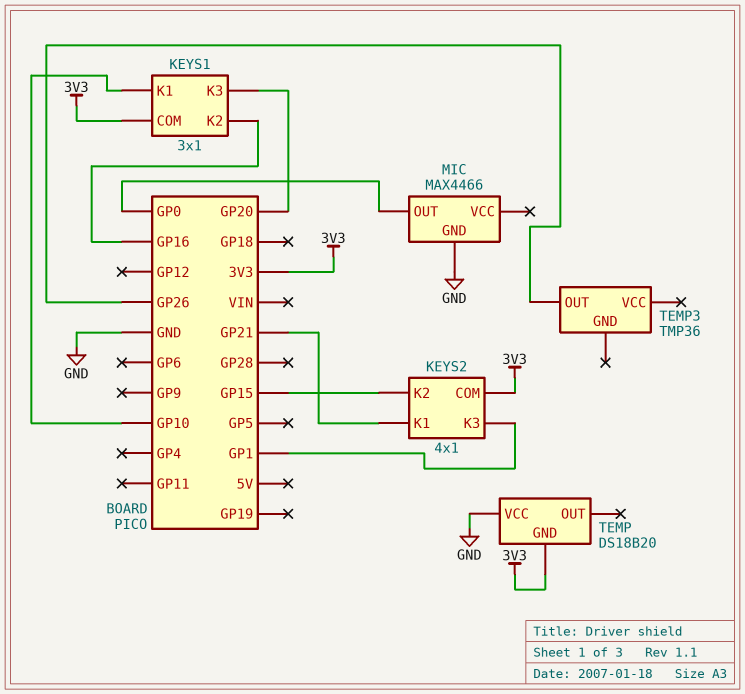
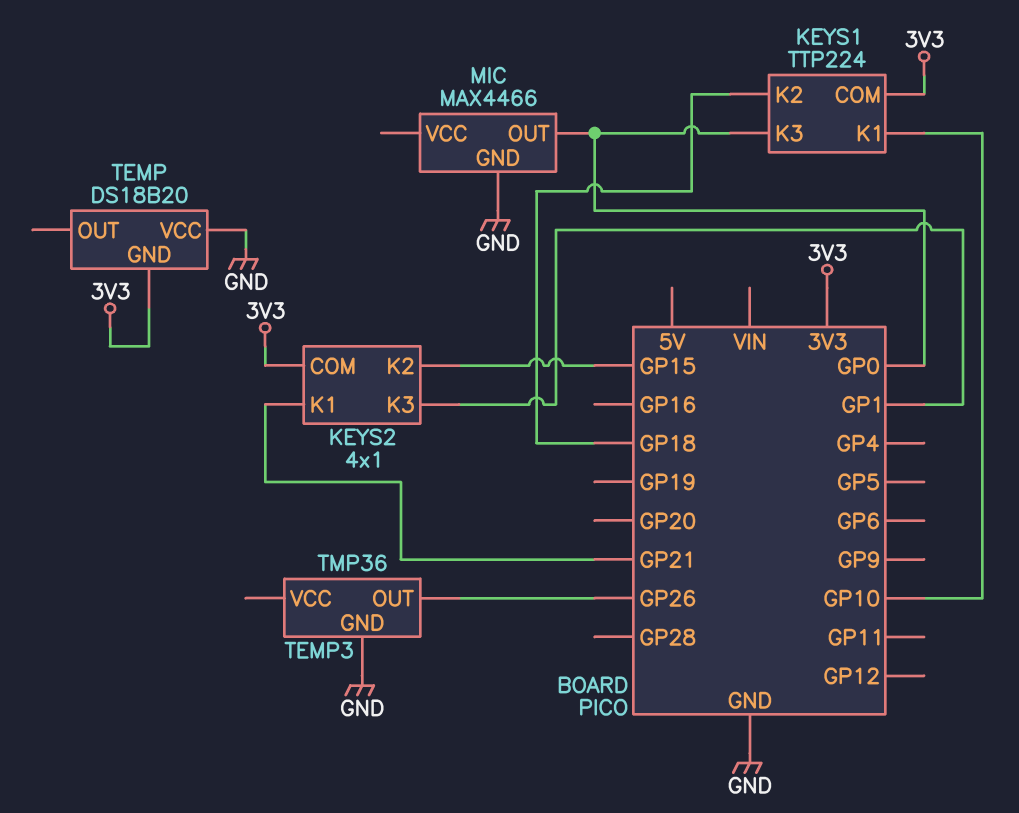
KEYS1: 3x1 -> TTP224
KEYS1 pin K2: GP16 -> GP18
KEYS1 pin K3: GP20 -> GP0
TEMP3 pin GND: none -> GND

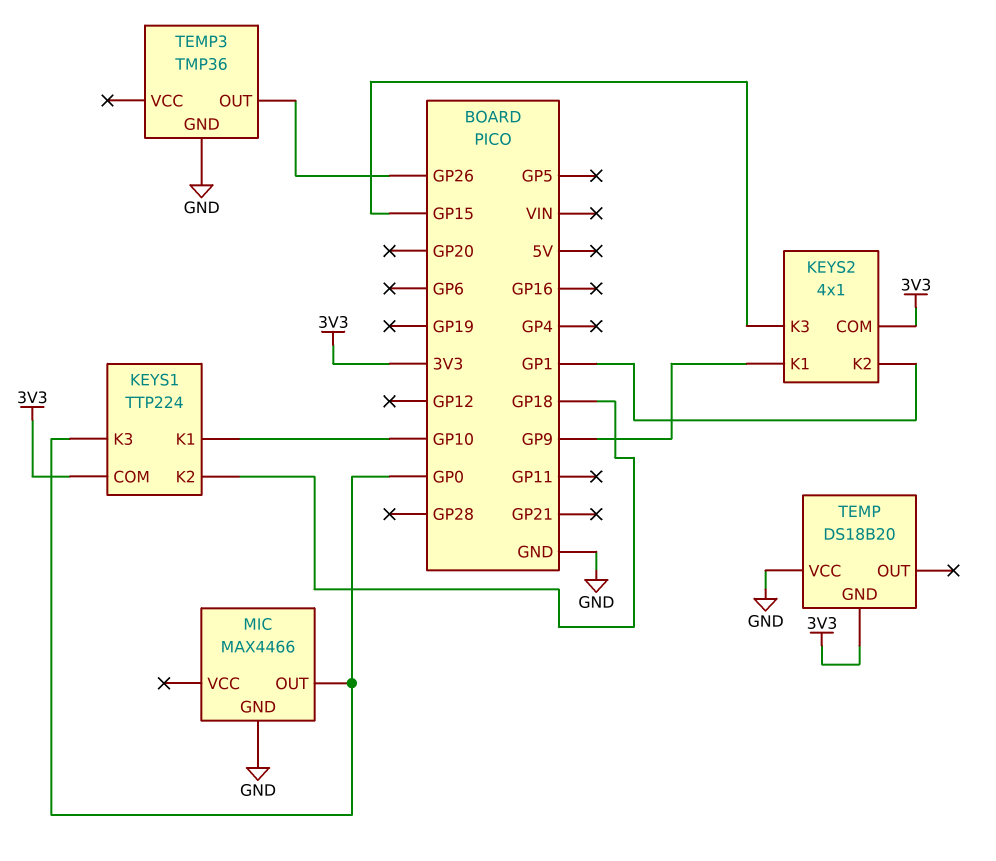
KEYS2 pin K1: GP21 -> GP9
KEYS2 pin K2: GP15 -> GP1
KEYS2 pin K3: GP1 -> GP15

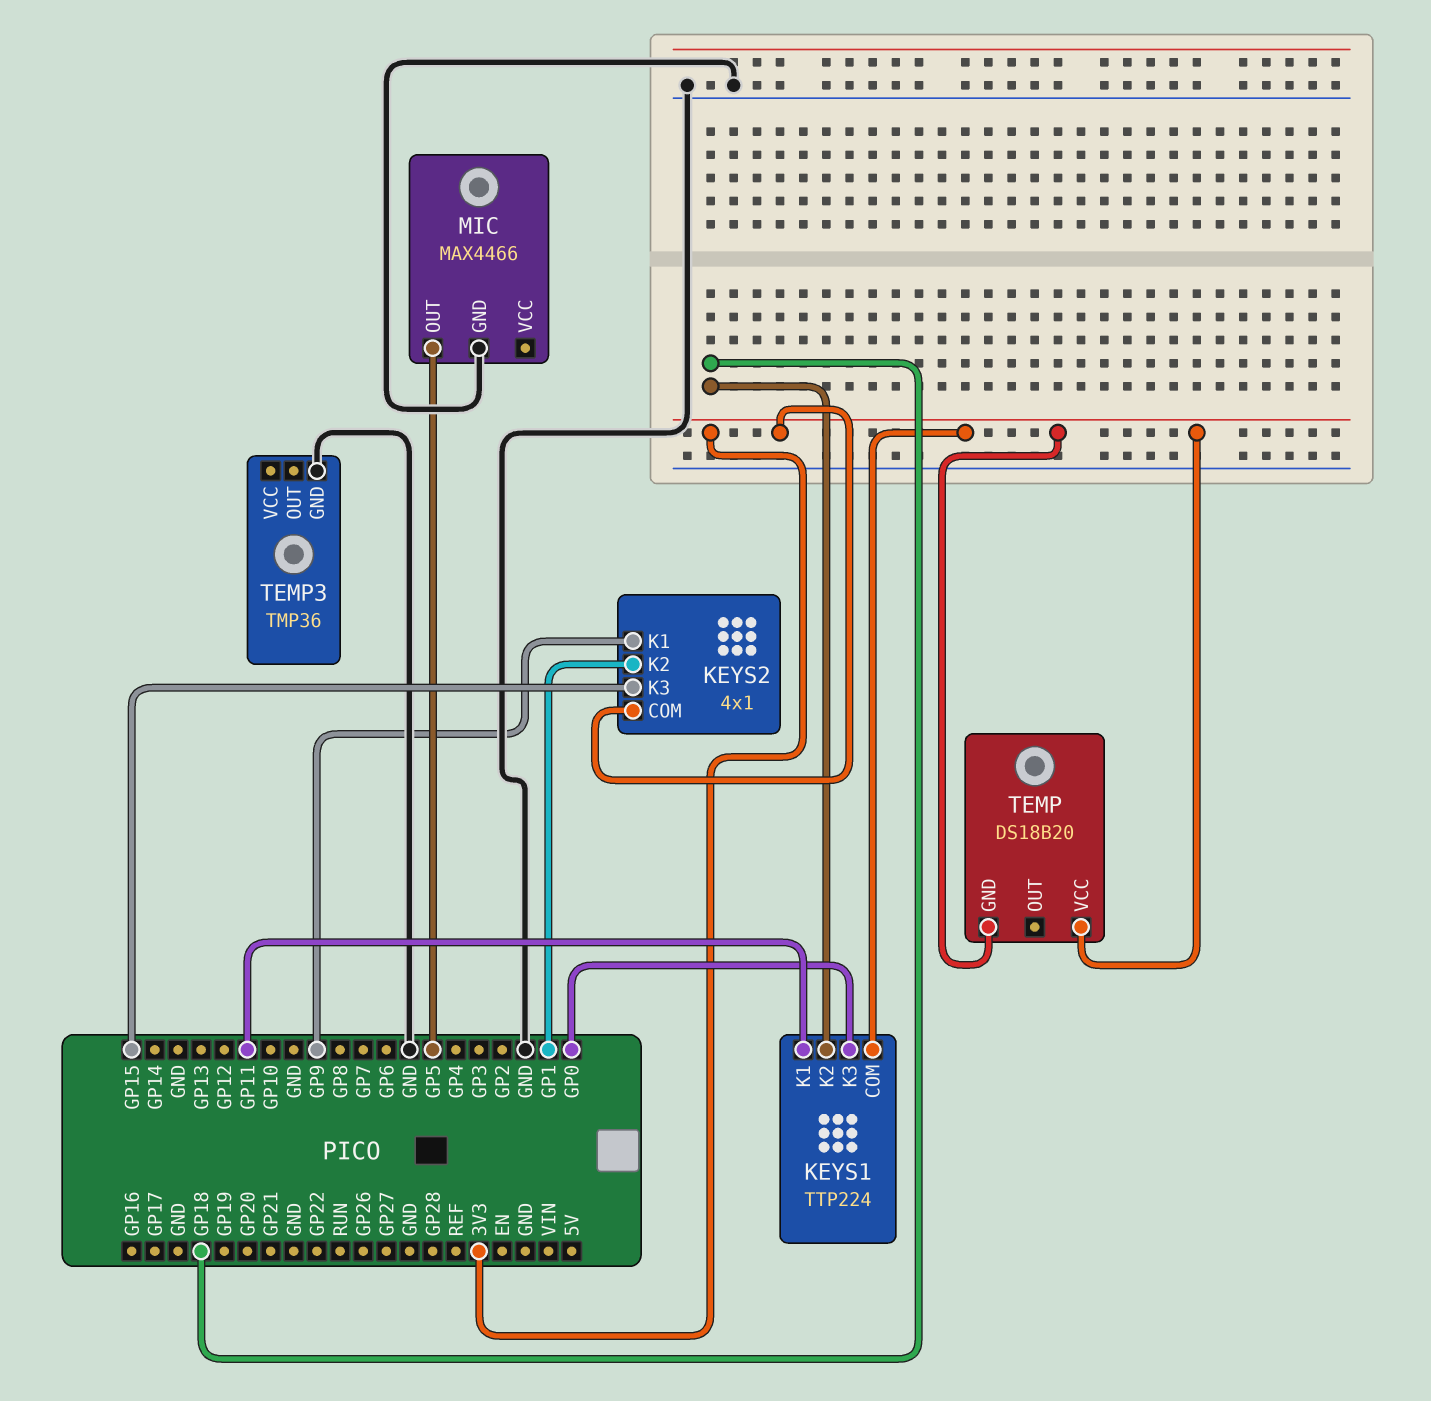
KEYS1 pin K1: GP10 -> GP11
MIC pin OUT: GP0 -> GP5
TEMP pin VCC: GND -> 3V3
TEMP3 pin OUT: GP26 -> none

